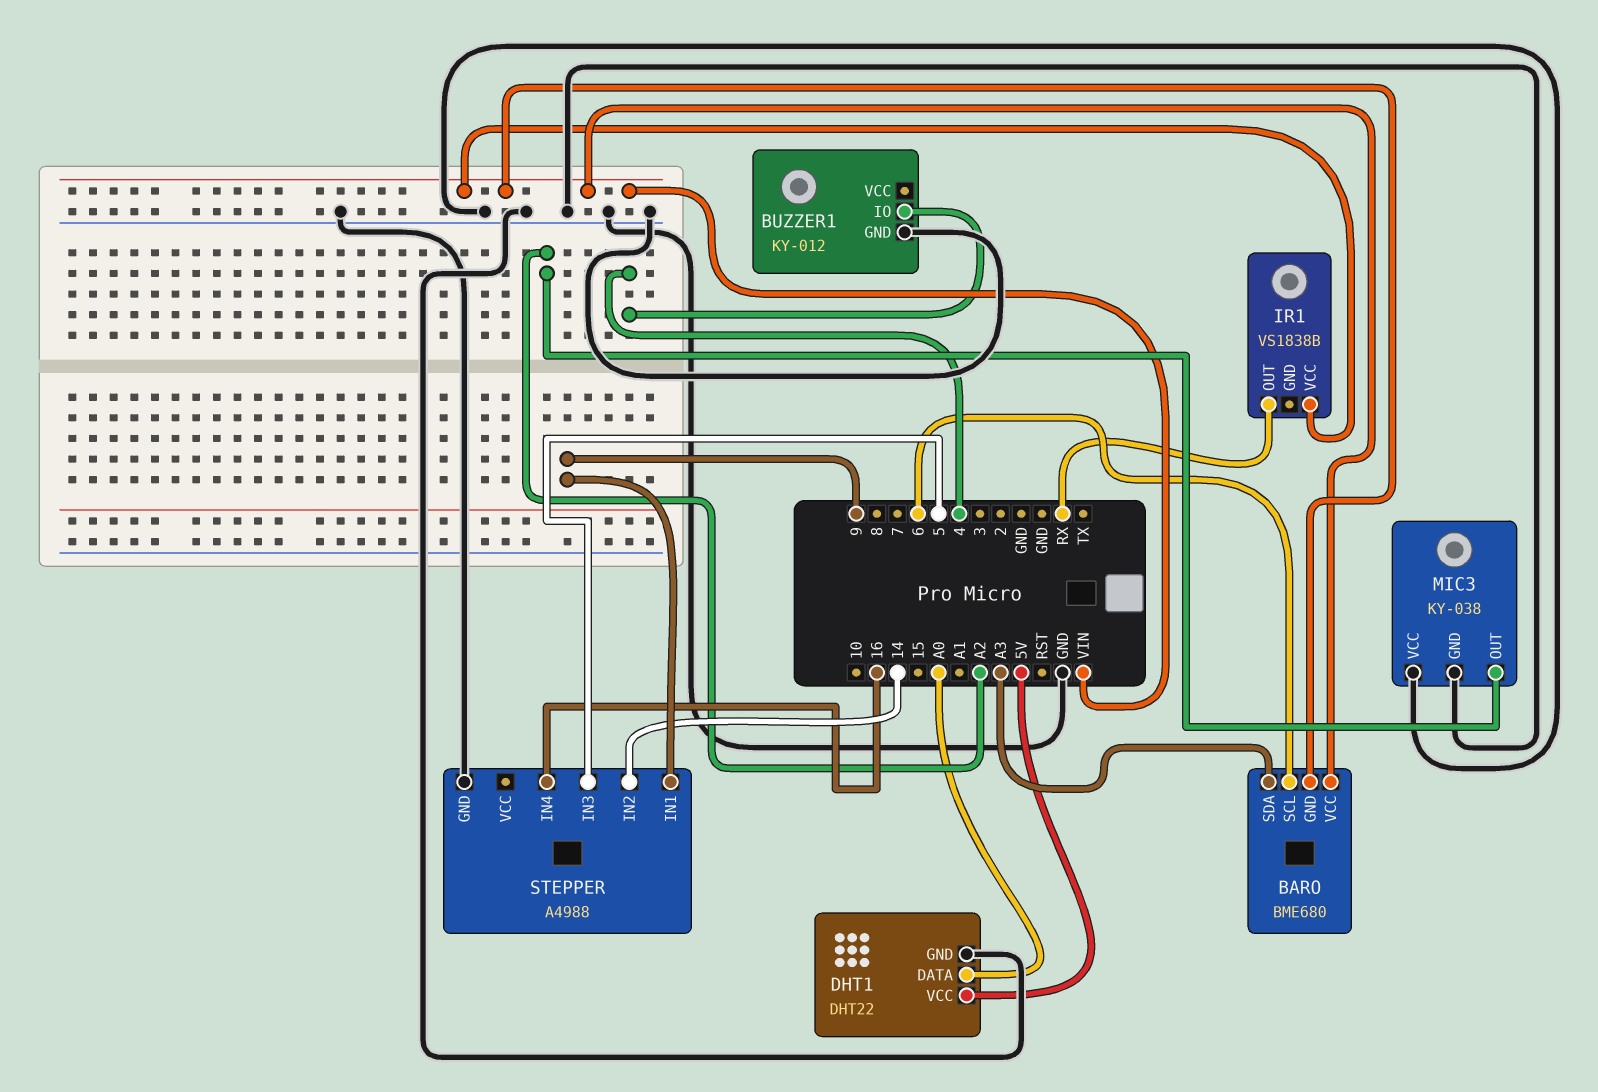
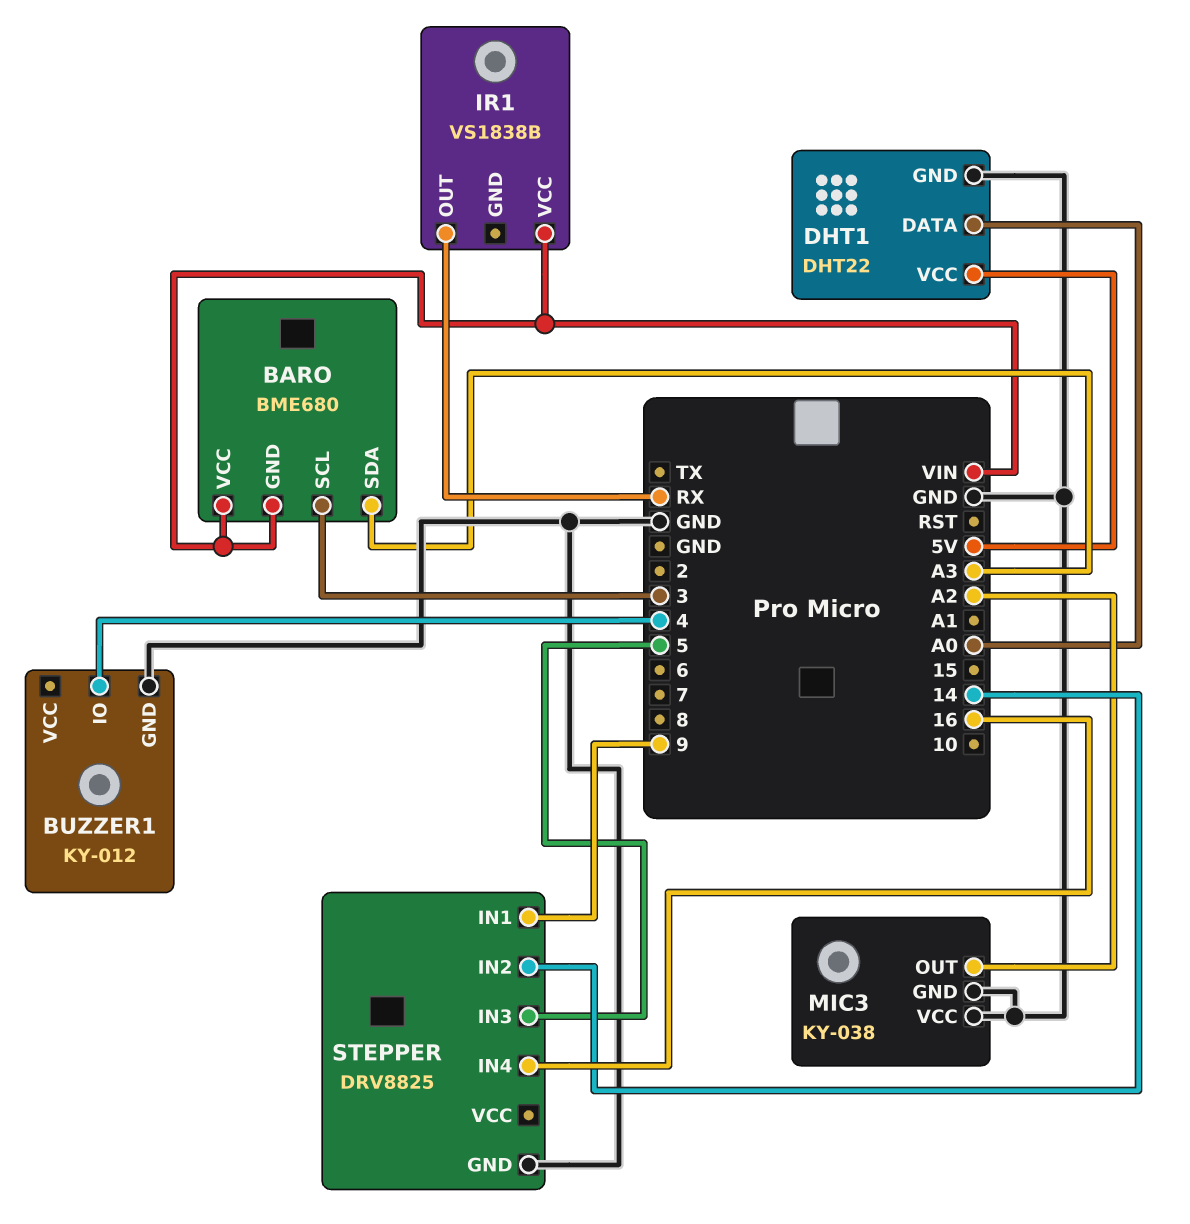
BARO pin SCL: 6 -> 3
STEPPER: A4988 -> DRV8825

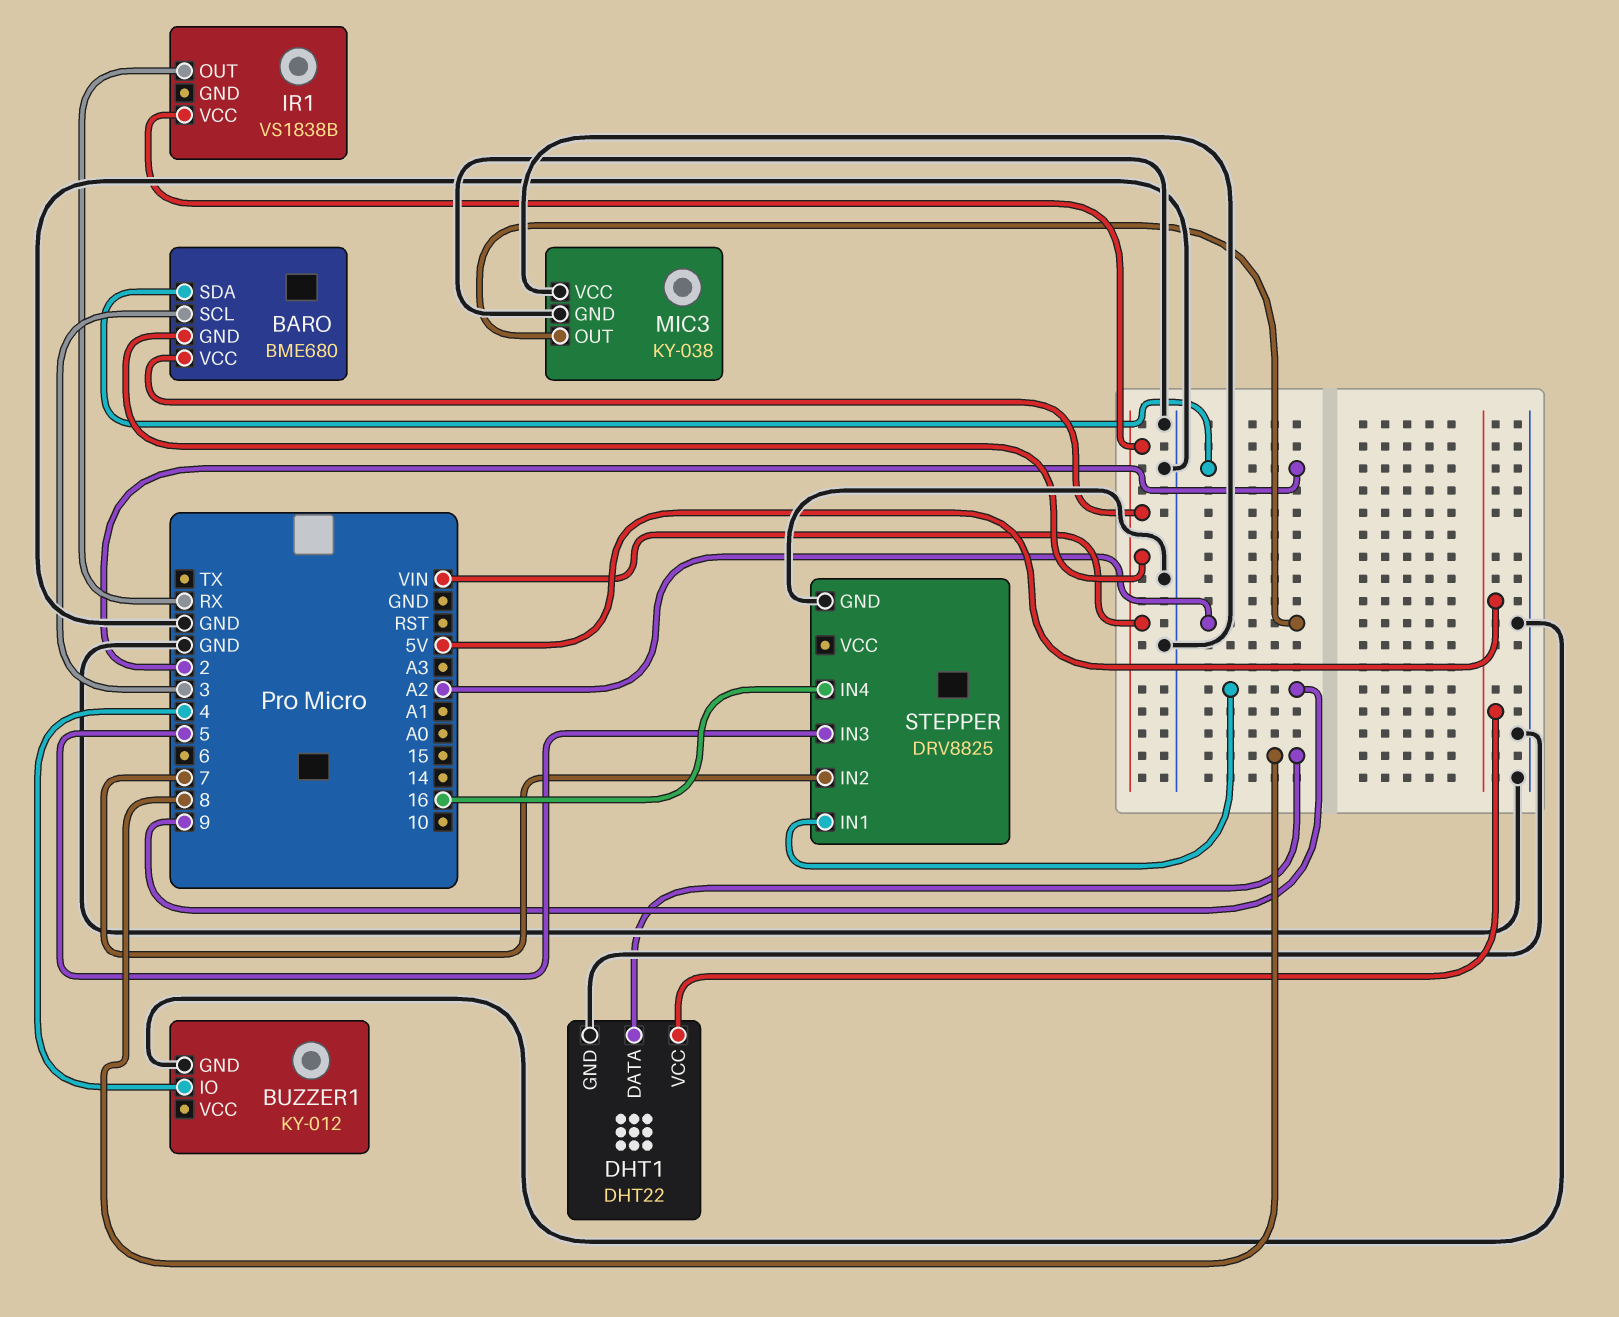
BARO pin SDA: A3 -> 2
DHT1 pin DATA: A0 -> 8
STEPPER pin IN2: 14 -> 7

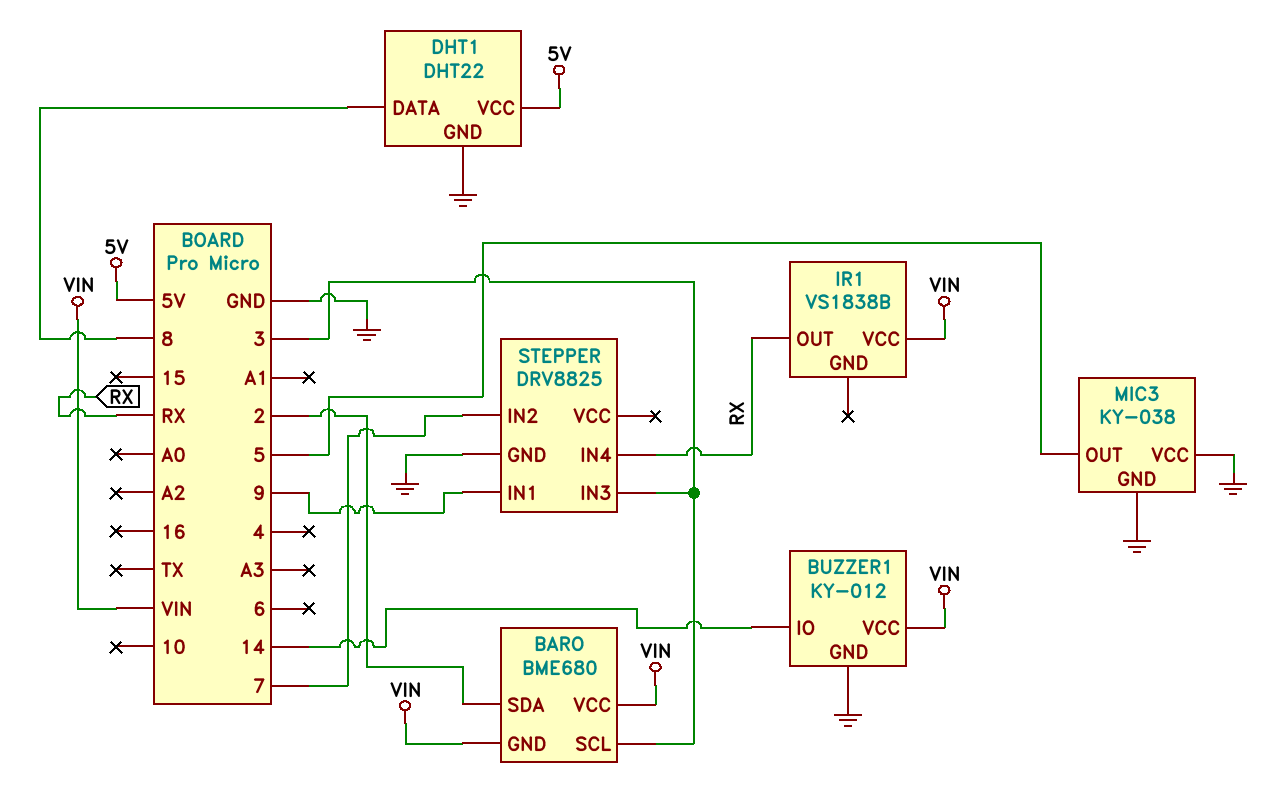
BUZZER1 pin IO: 4 -> 14
BUZZER1 pin VCC: none -> VIN
MIC3 pin OUT: A2 -> 5
STEPPER pin IN3: 5 -> 3
STEPPER pin IN4: 16 -> RX

